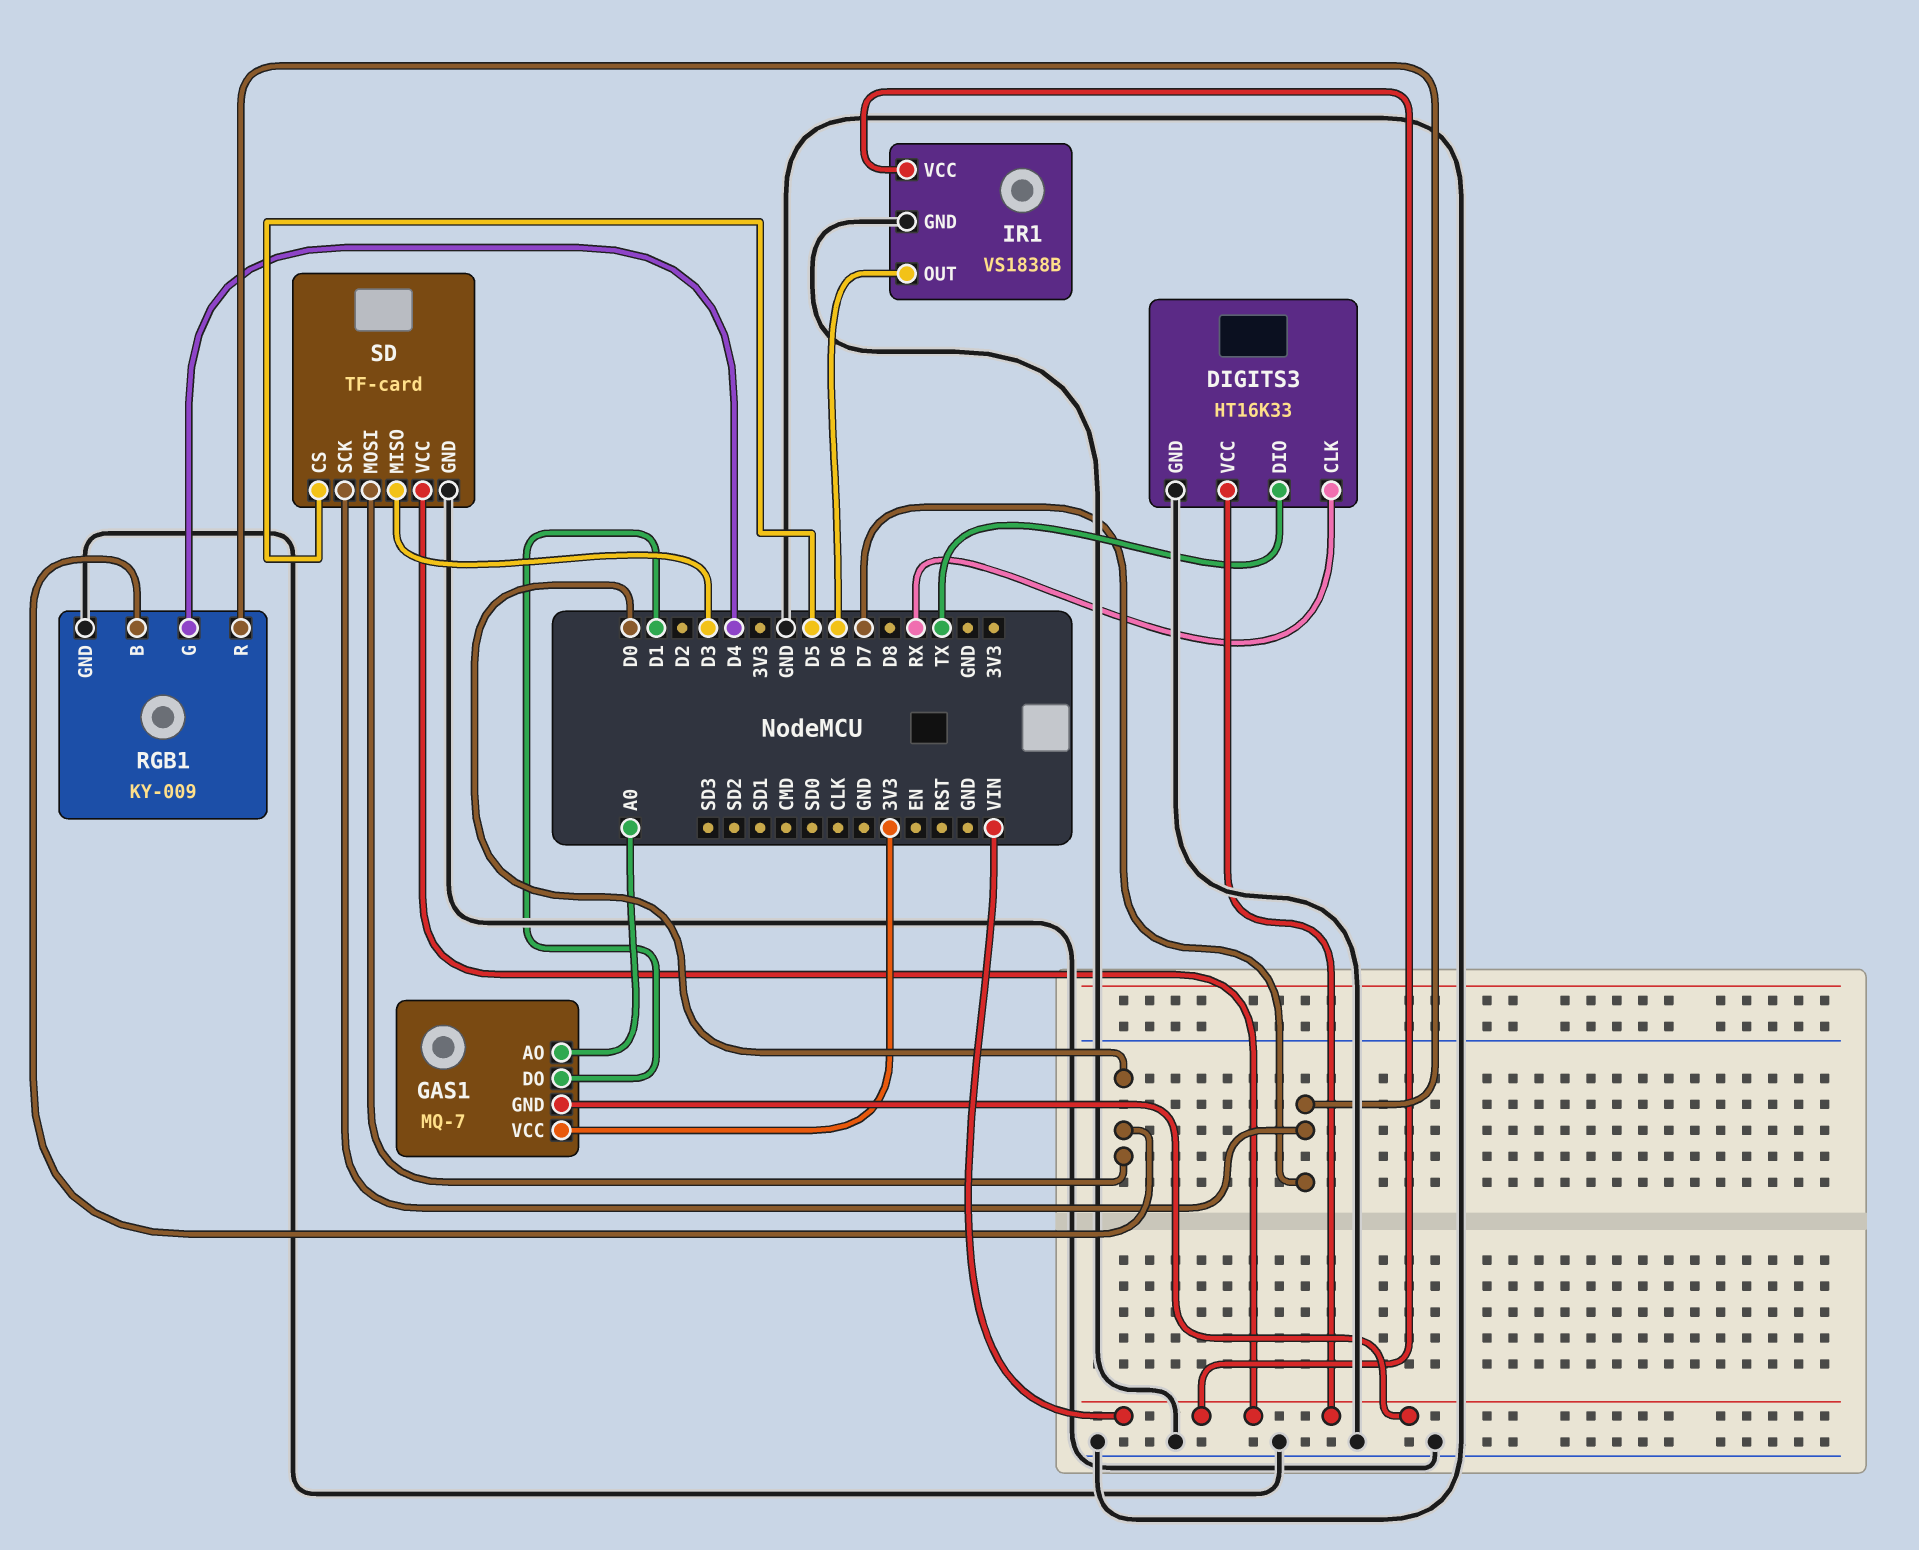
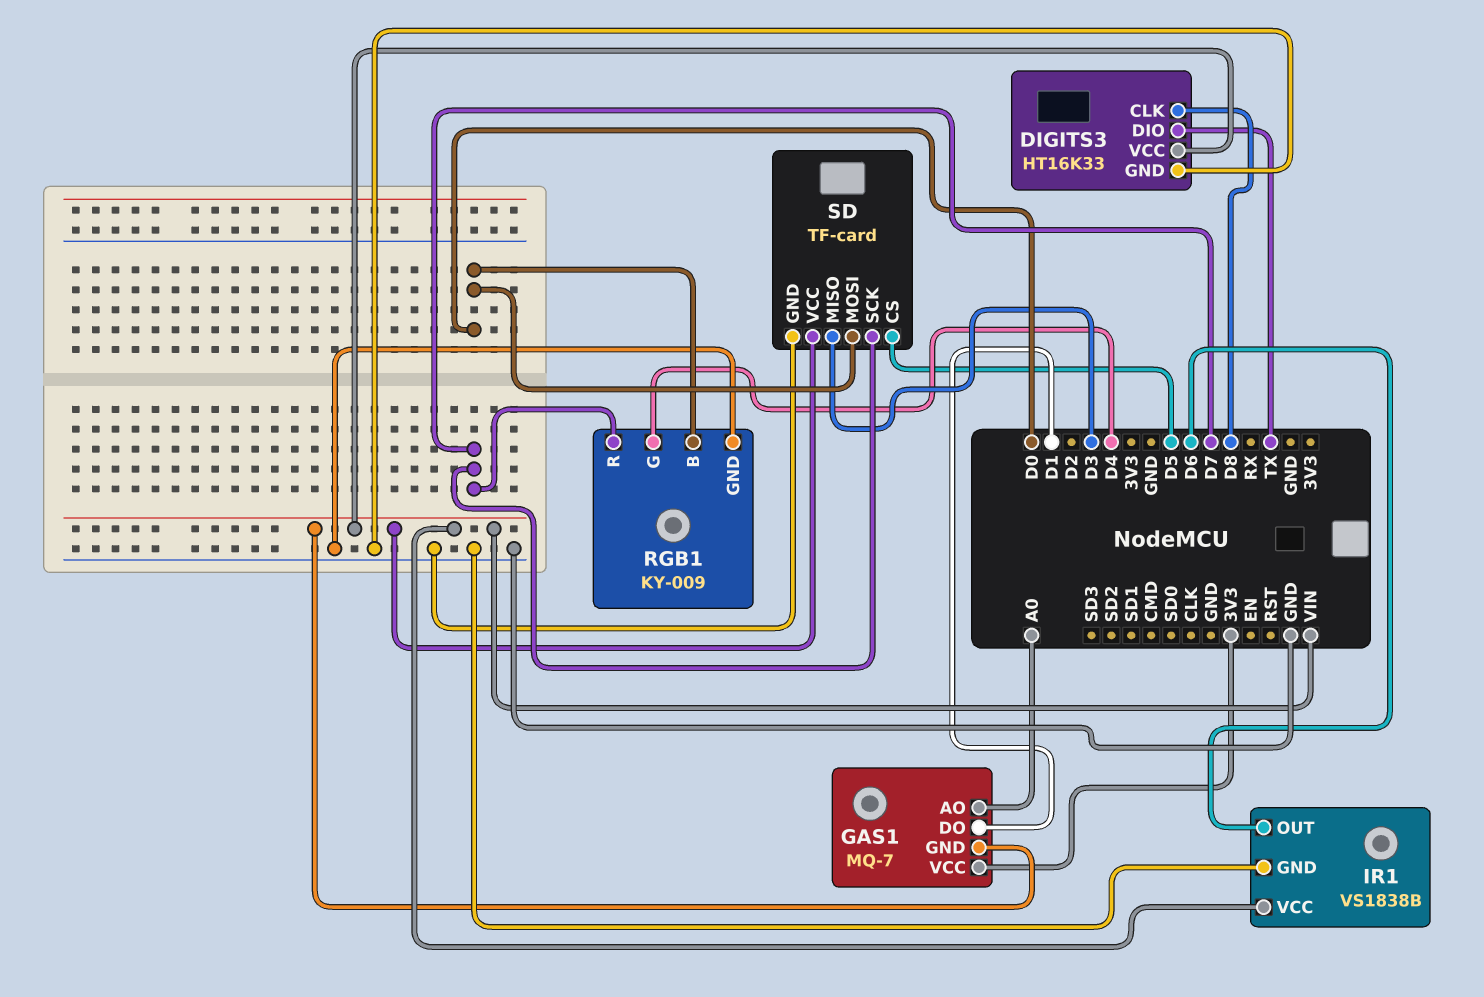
DIGITS3 pin CLK: RX -> D8

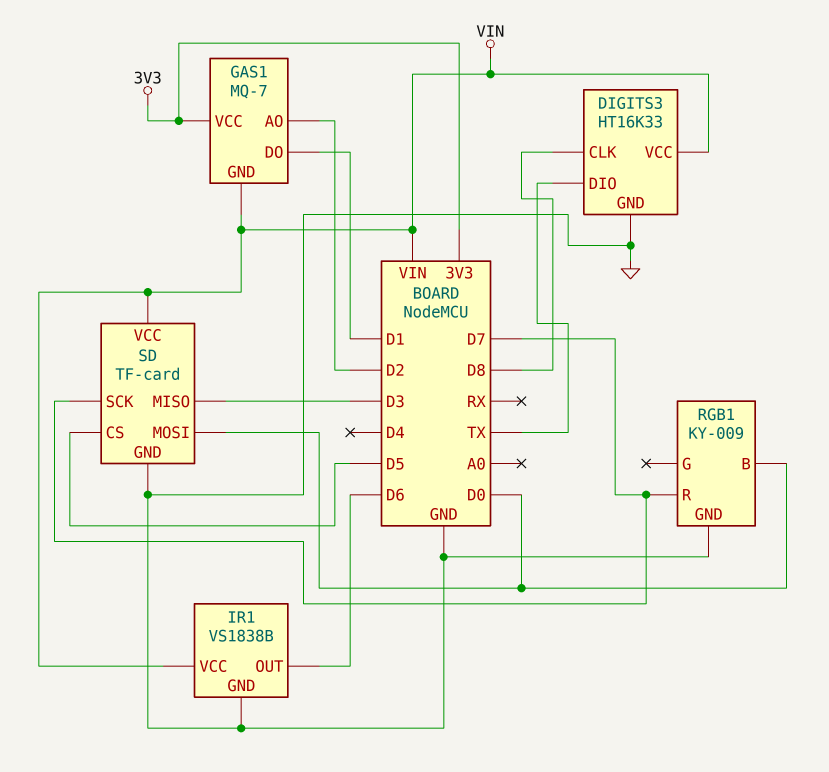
GAS1 pin AO: A0 -> D2
RGB1 pin G: D4 -> none

